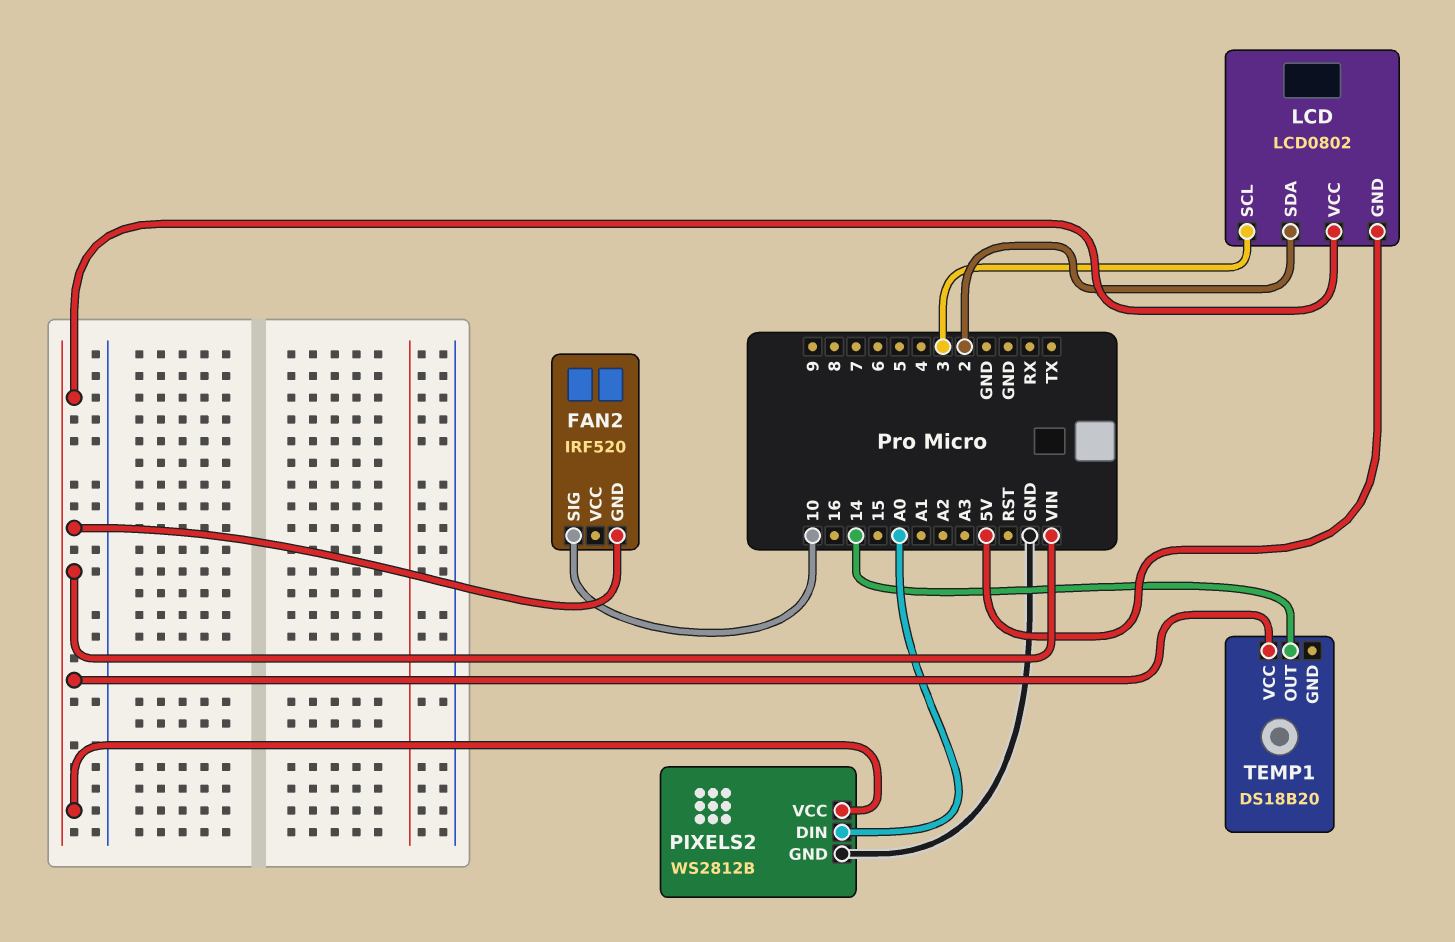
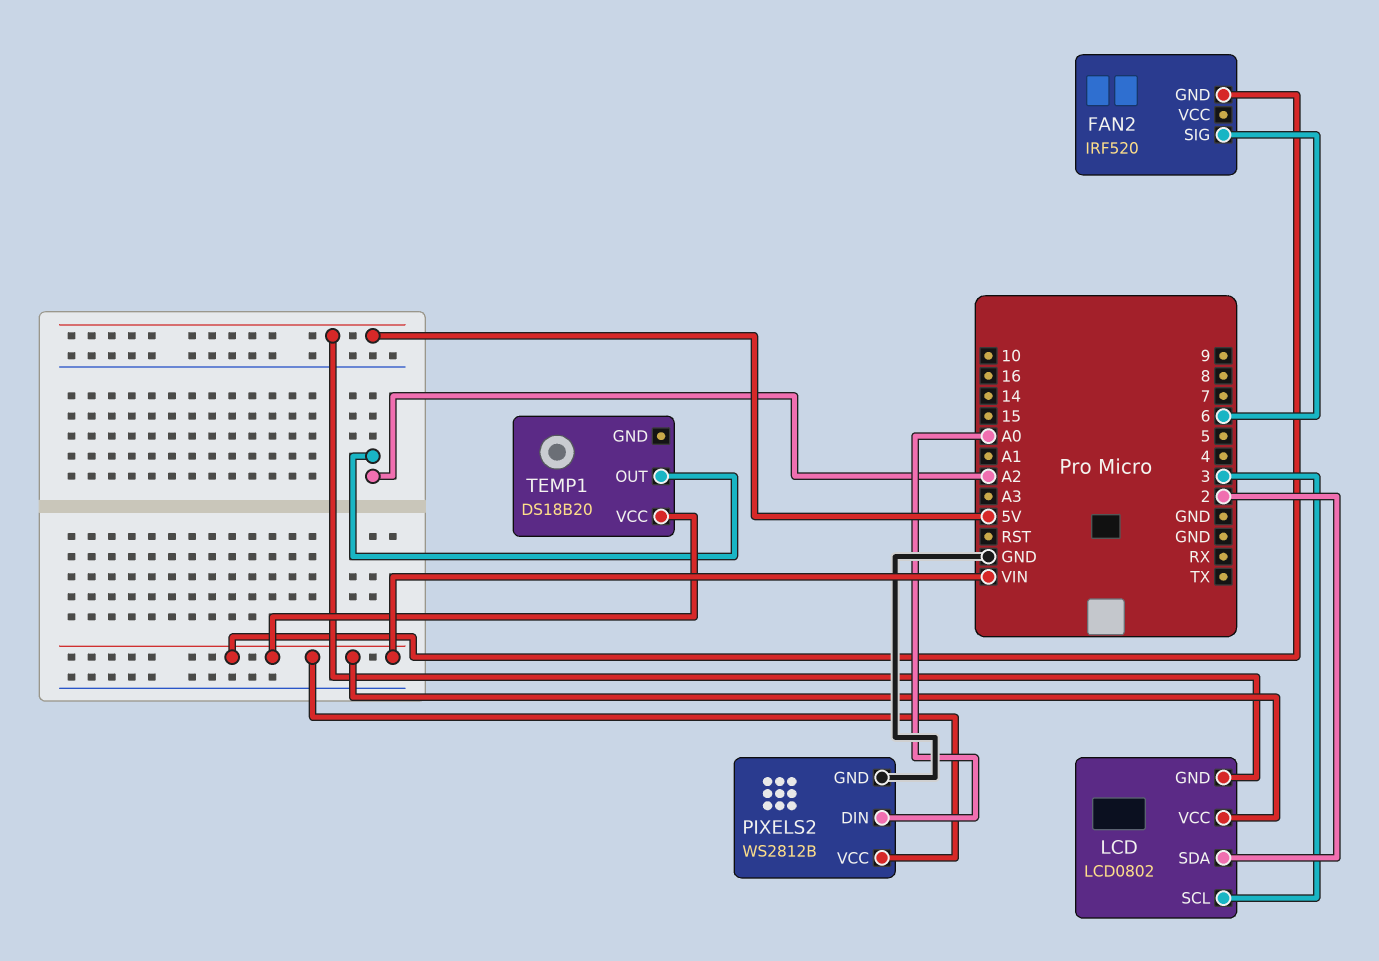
FAN2 pin SIG: 10 -> 6
TEMP1 pin OUT: 14 -> A2

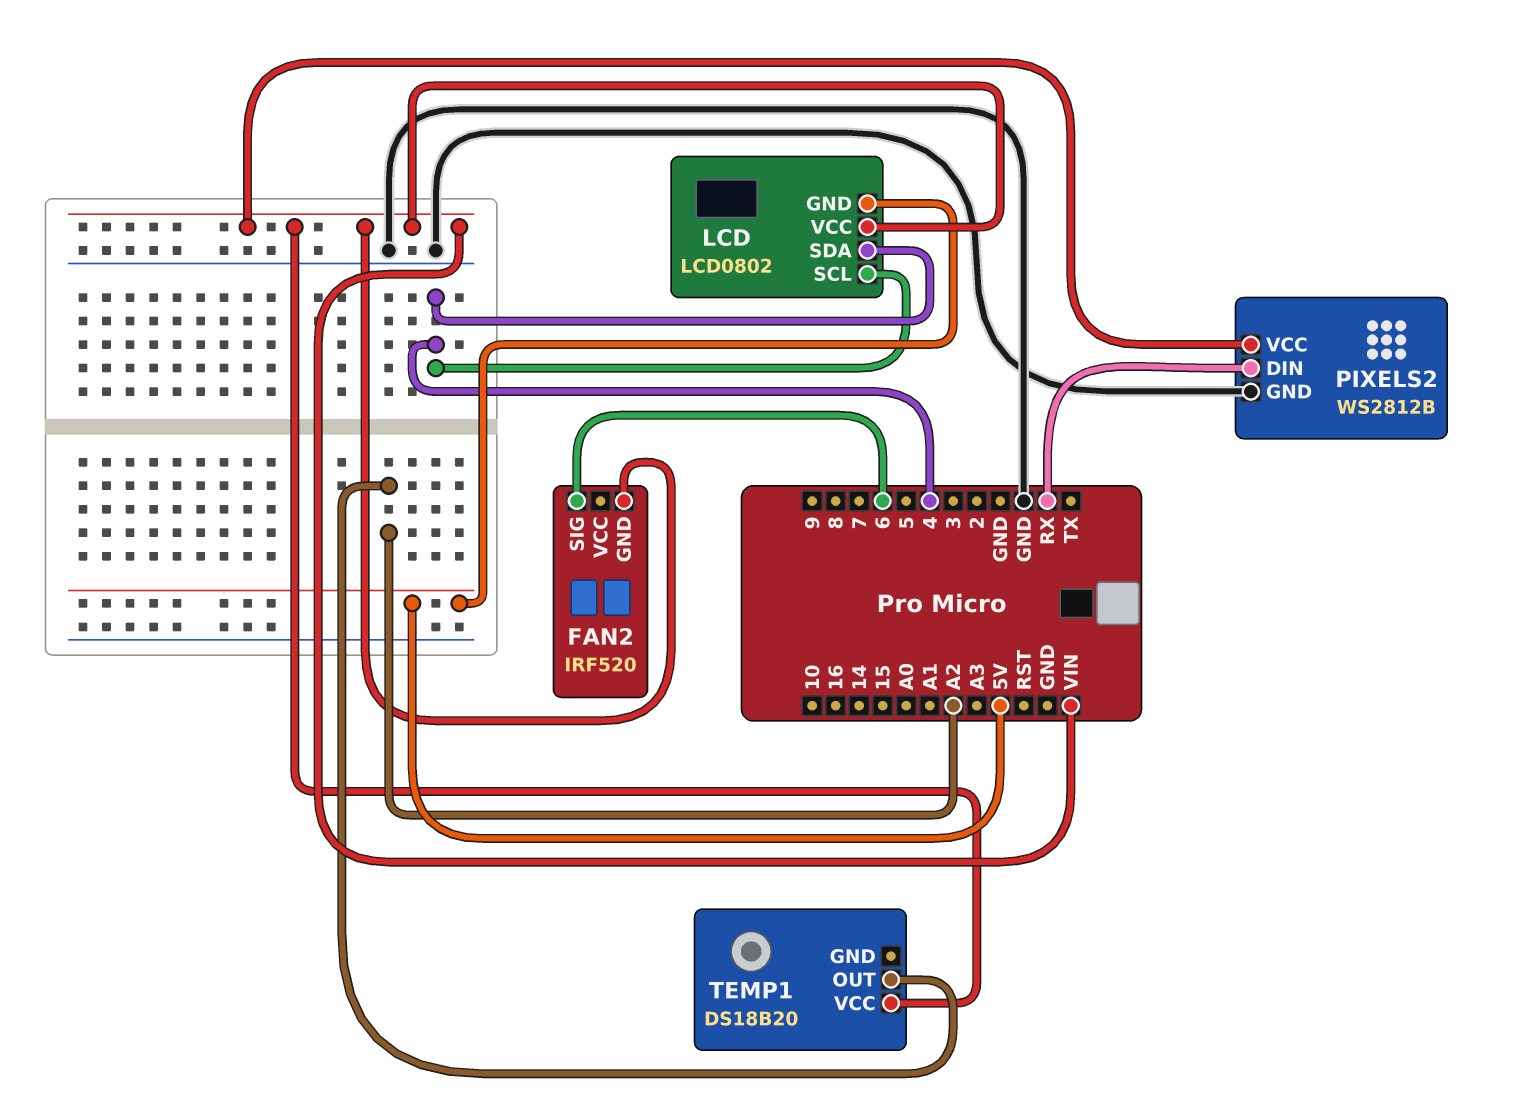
LCD pin SCL: 3 -> 4
LCD pin SDA: 2 -> 4
PIXELS2 pin DIN: A0 -> RX

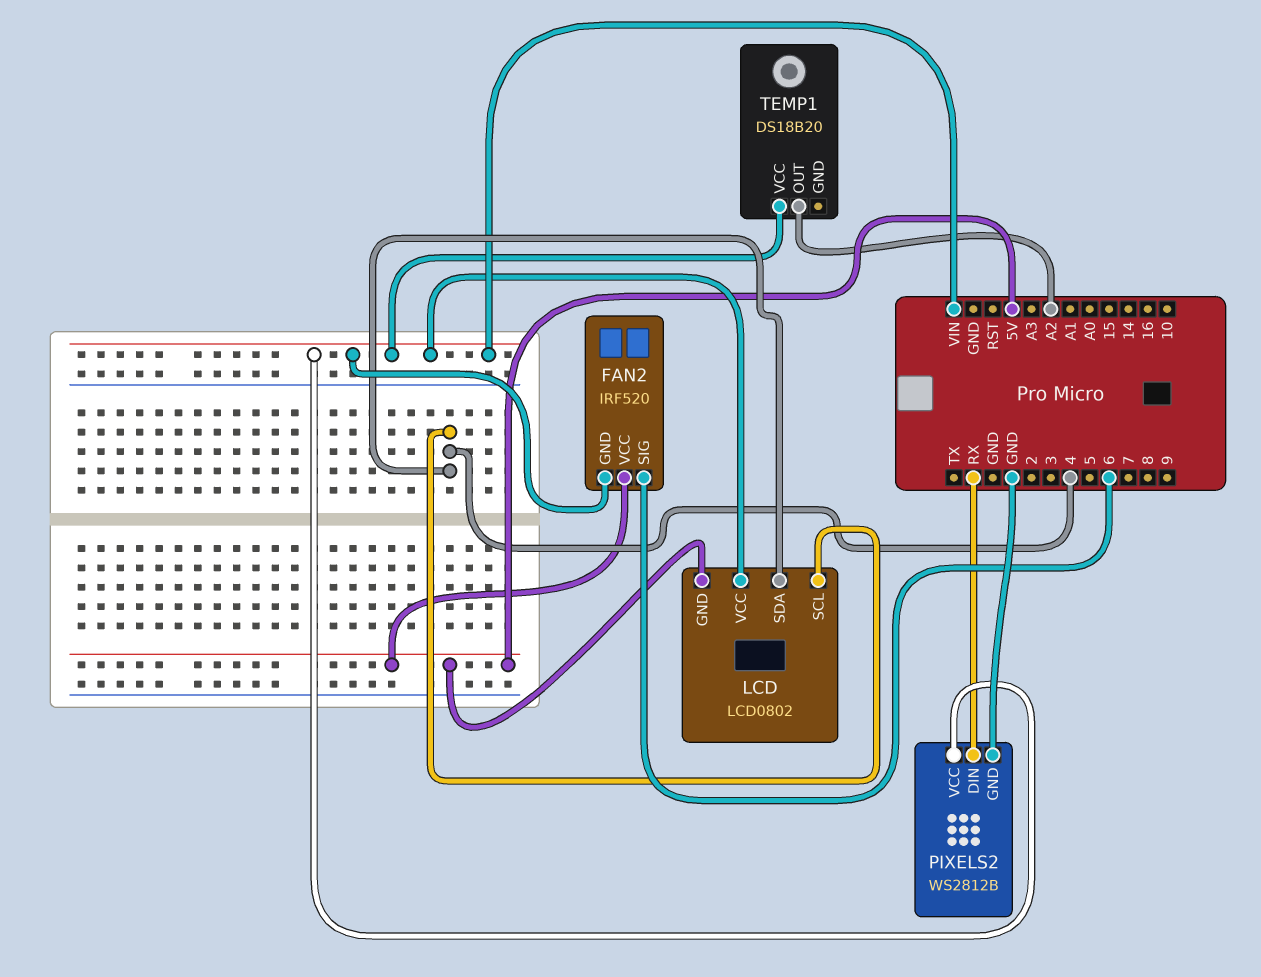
FAN2 pin VCC: none -> 5V

